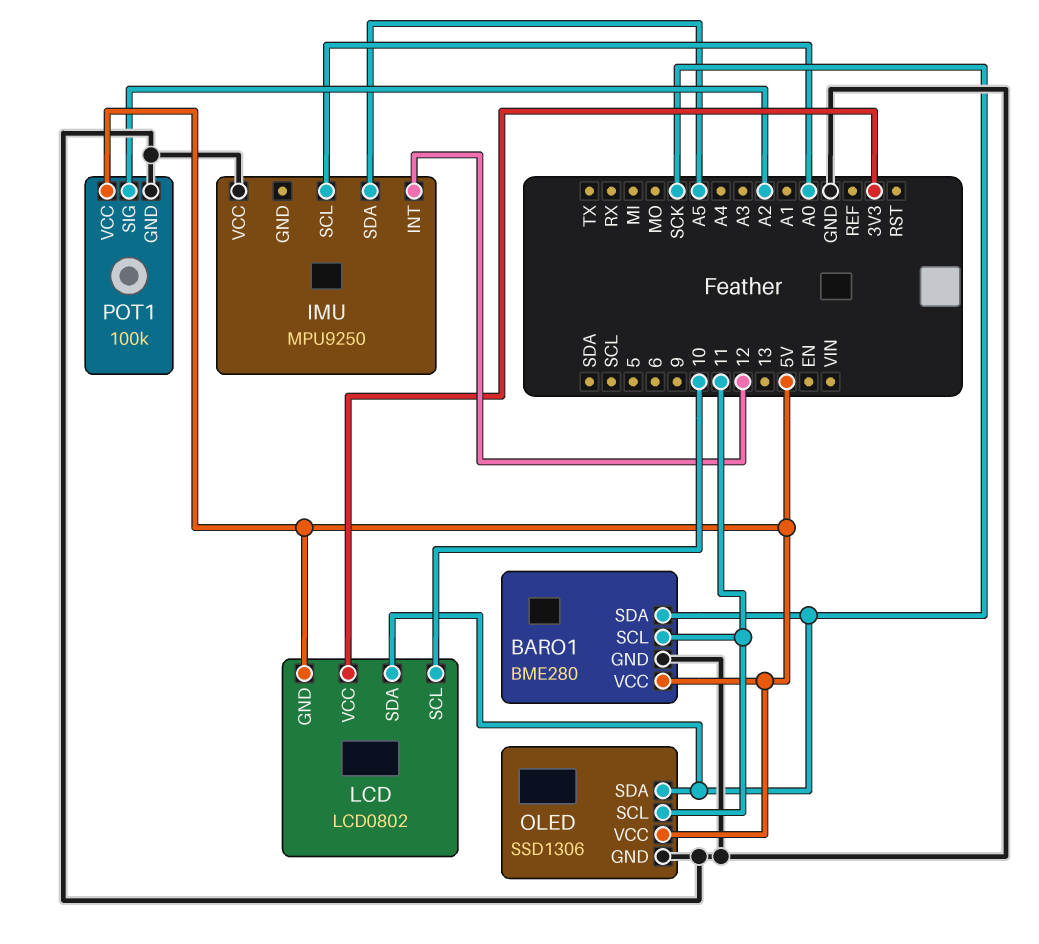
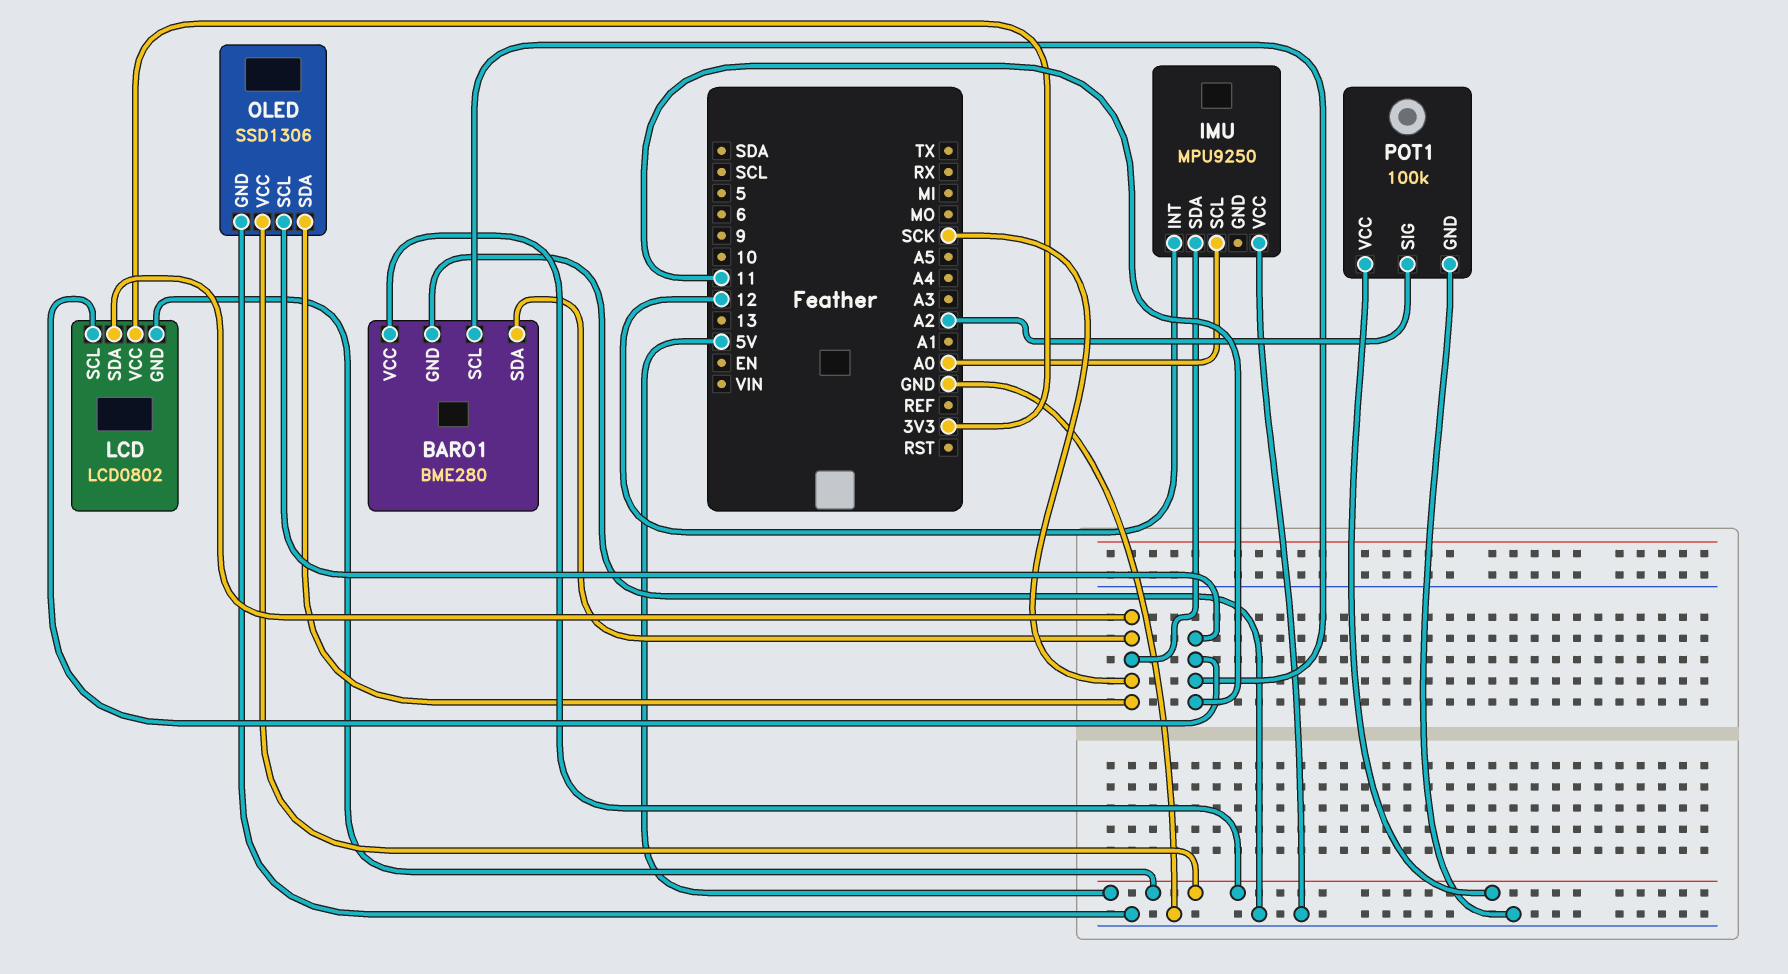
IMU pin SDA: A5 -> SCK
LCD pin SCL: 10 -> 11

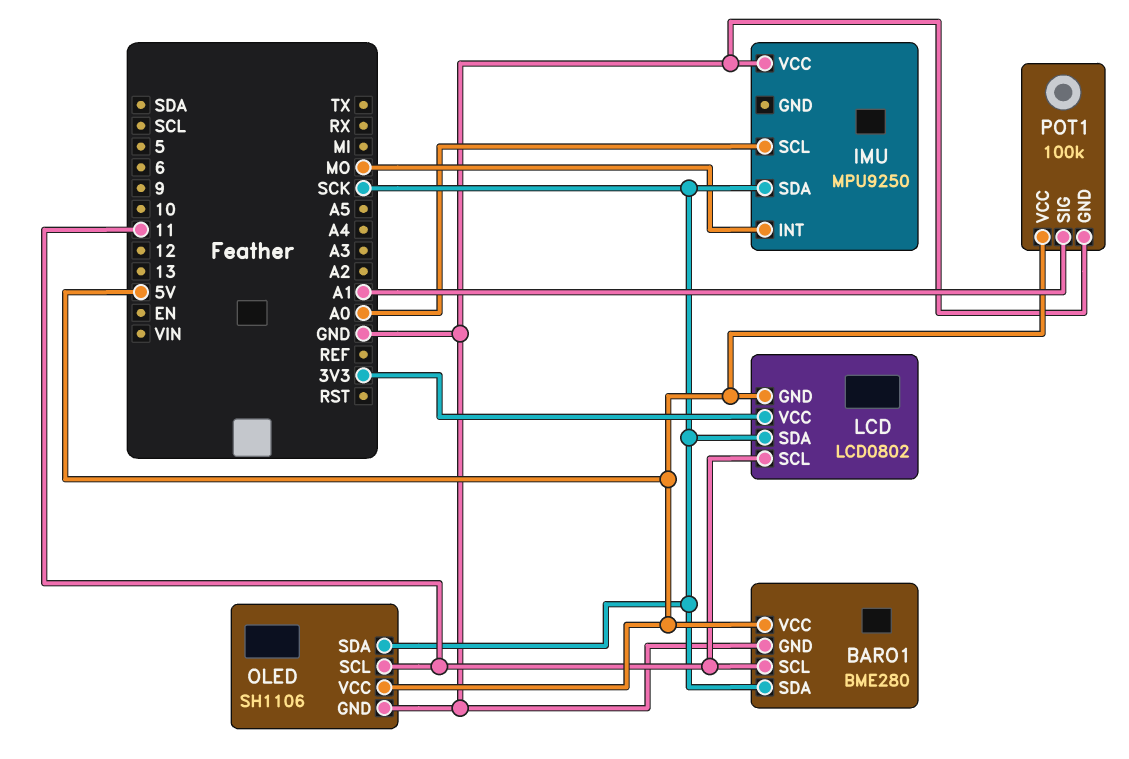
IMU pin INT: 12 -> MO
OLED: SSD1306 -> SH1106
POT1 pin SIG: A2 -> A1

